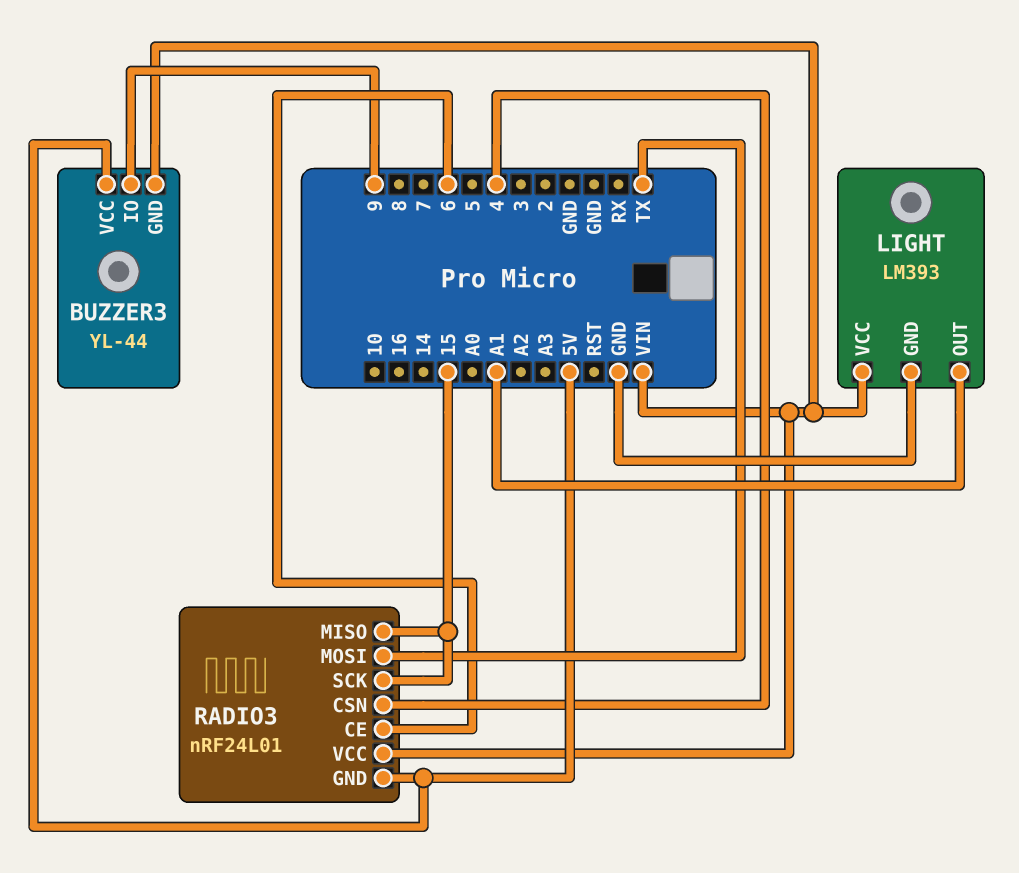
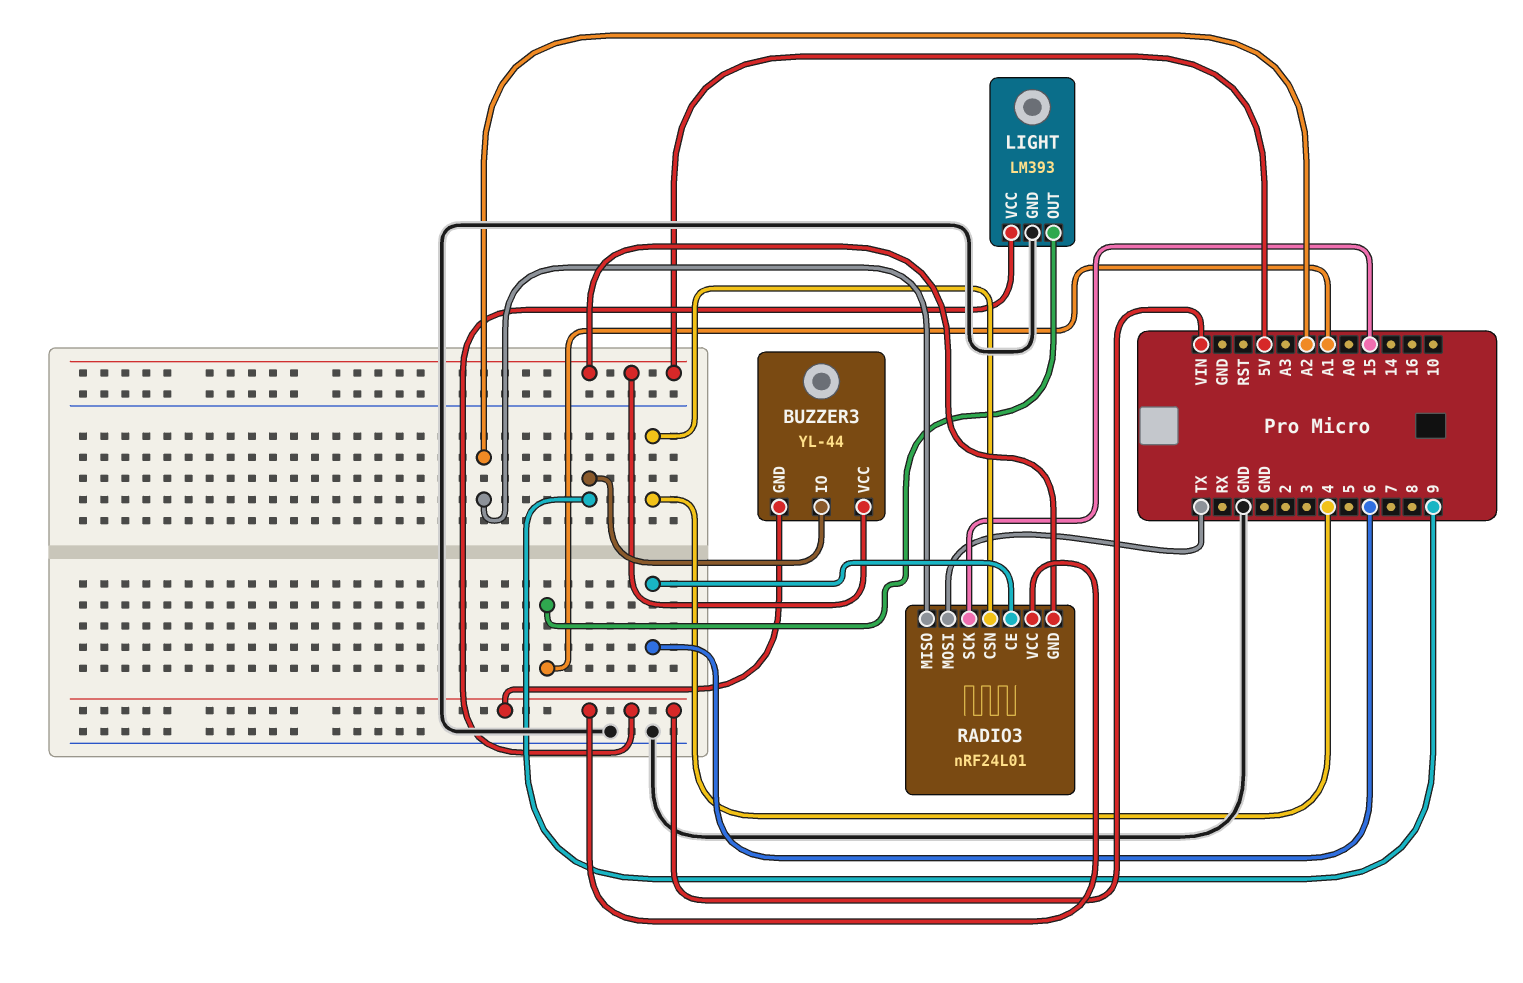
RADIO3 pin MISO: 15 -> A2

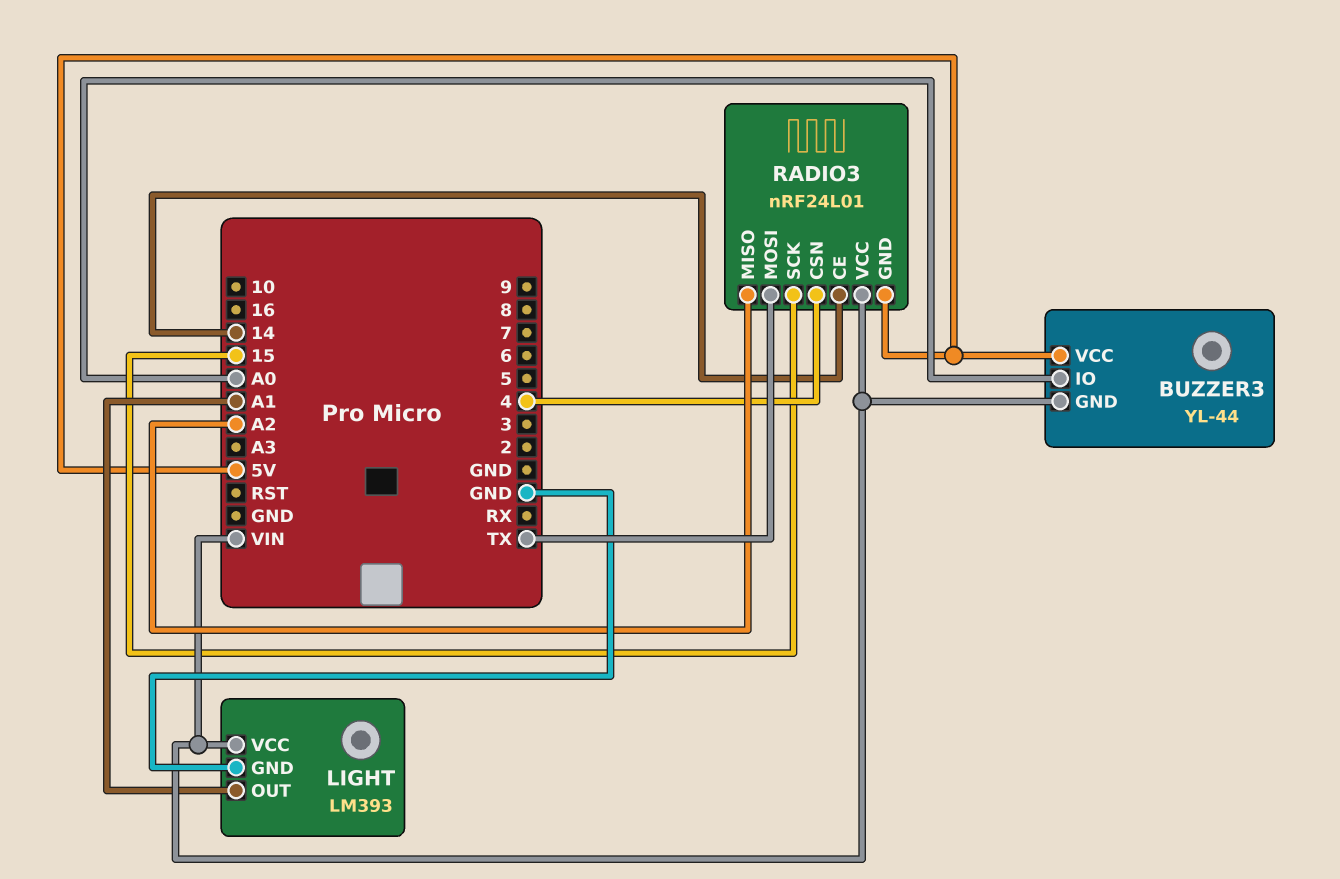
BUZZER3 pin IO: 9 -> A0
RADIO3 pin CE: 6 -> 14

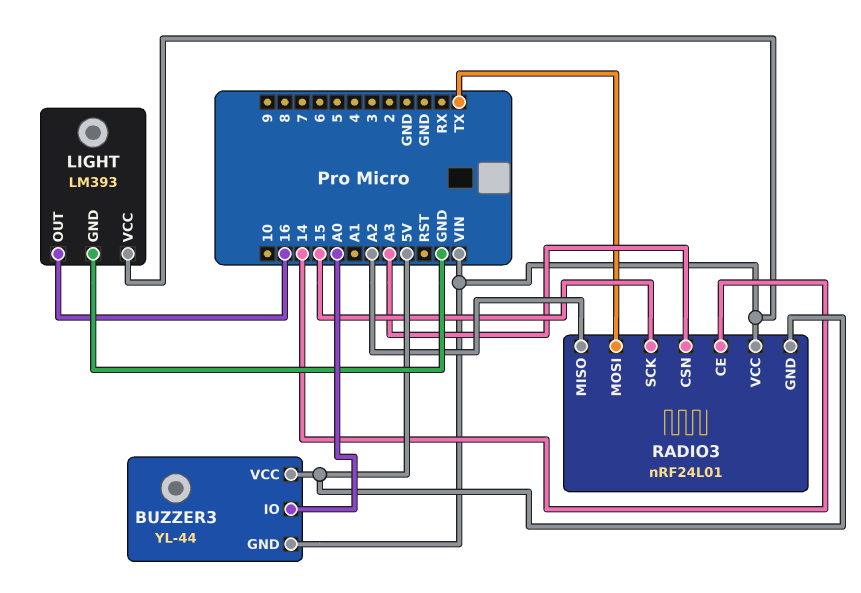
LIGHT pin OUT: A1 -> 16
RADIO3 pin CSN: 4 -> A3

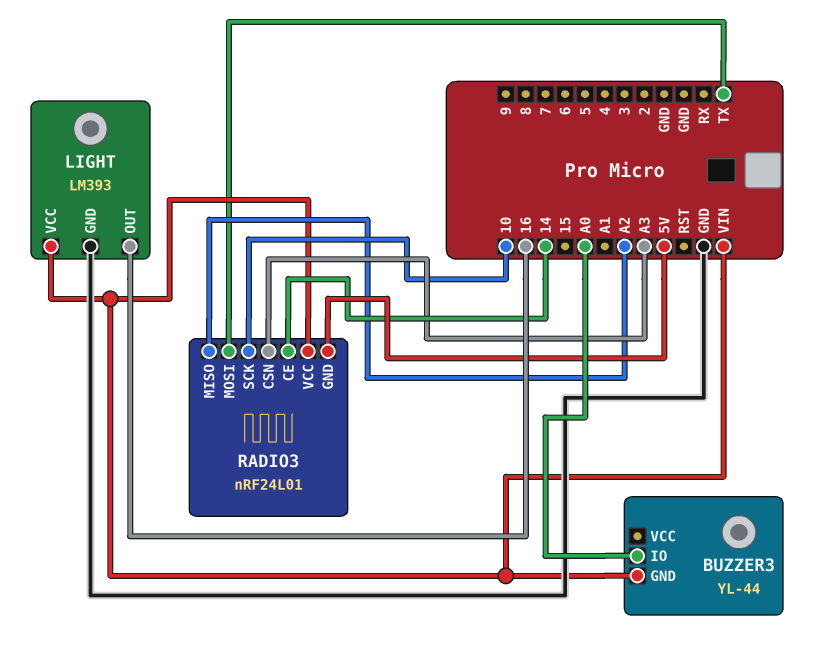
BUZZER3 pin VCC: 5V -> none
RADIO3 pin SCK: 15 -> 10

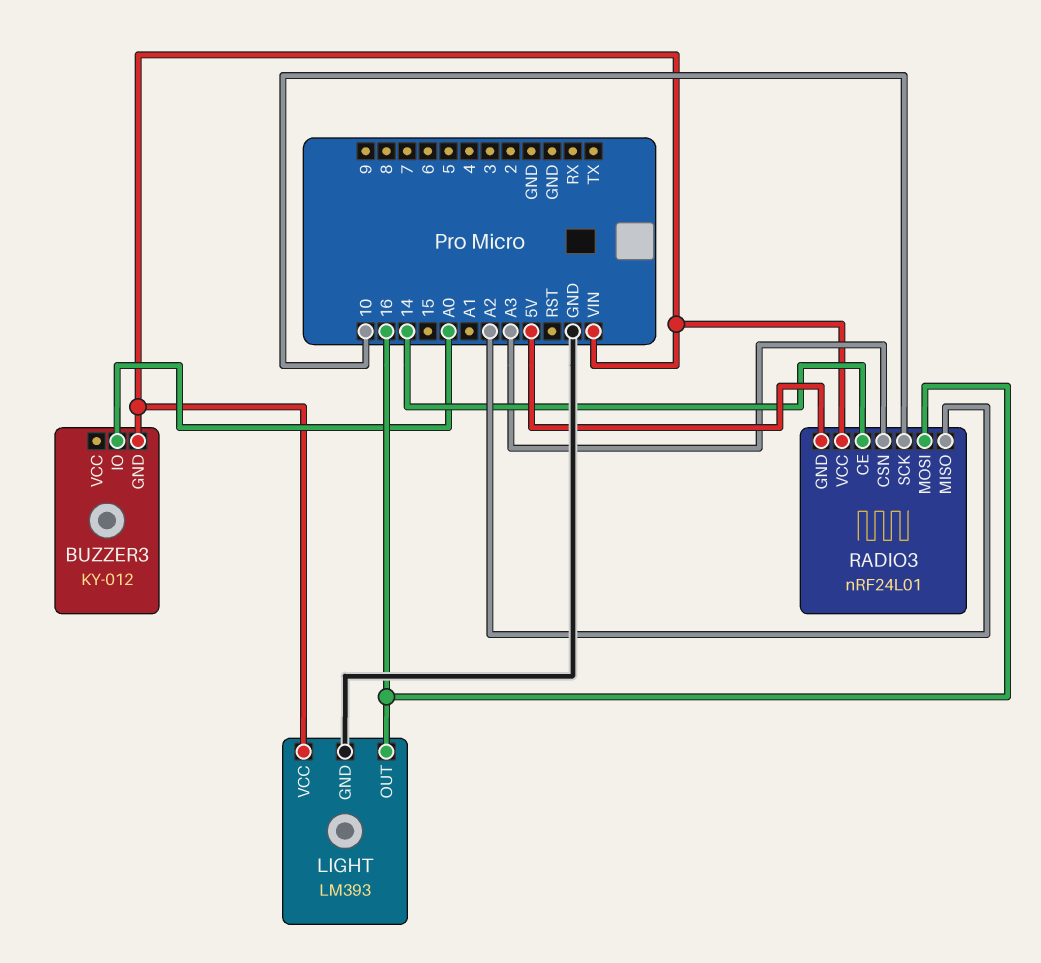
BUZZER3: YL-44 -> KY-012
RADIO3 pin MOSI: TX -> 16

